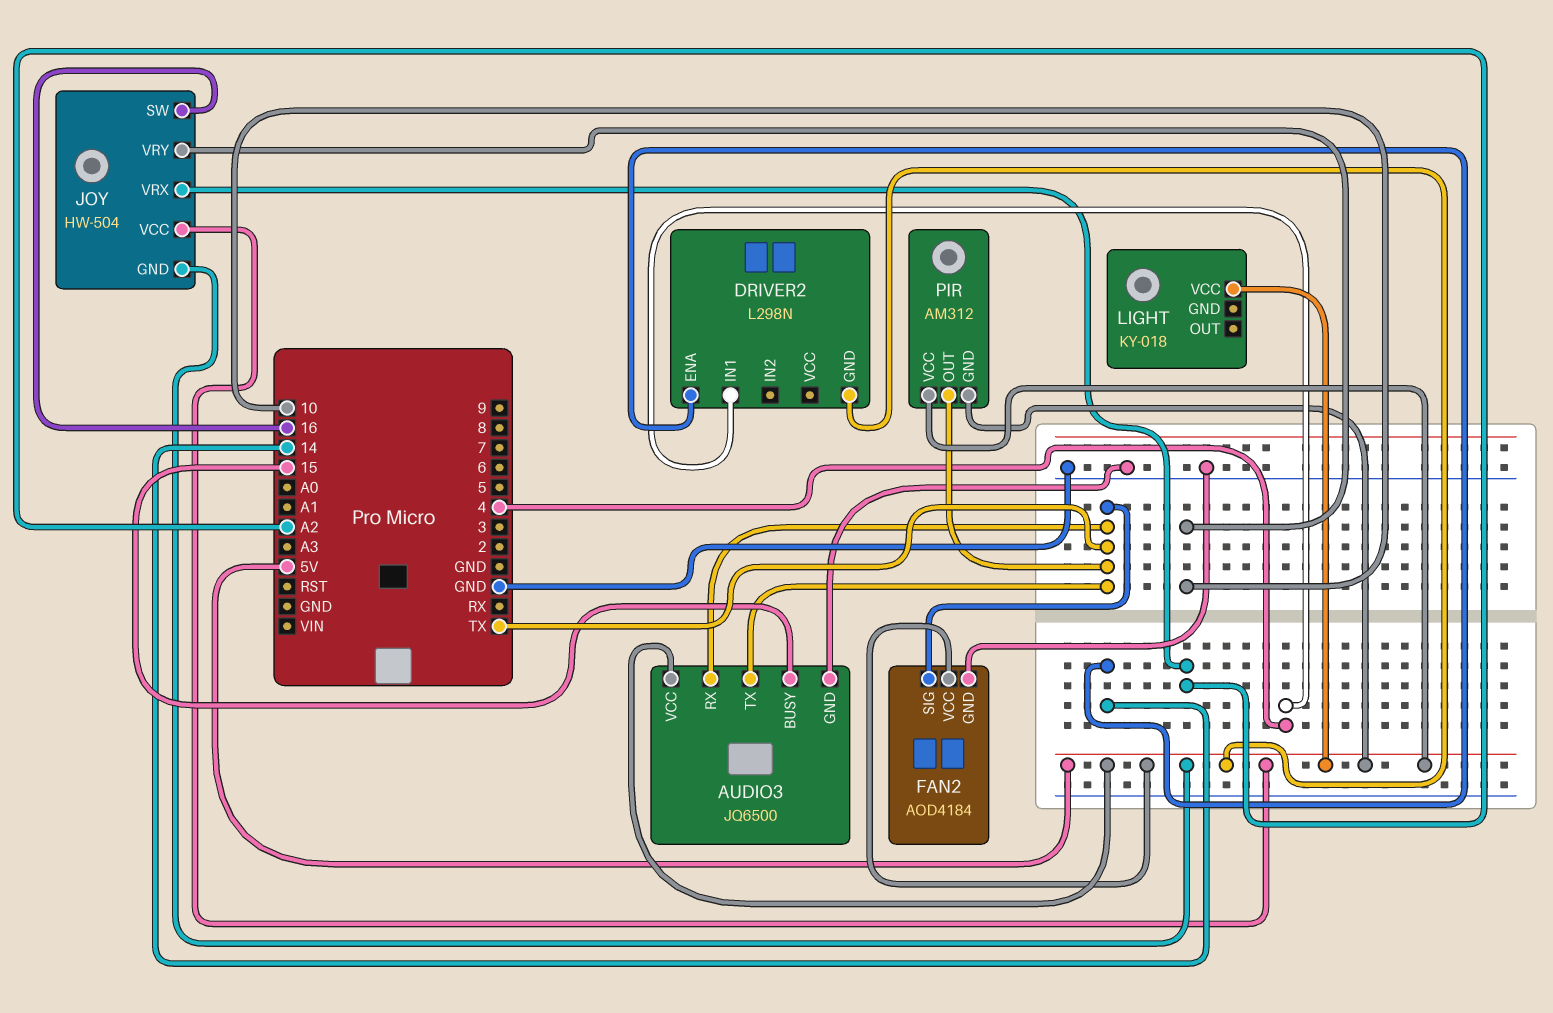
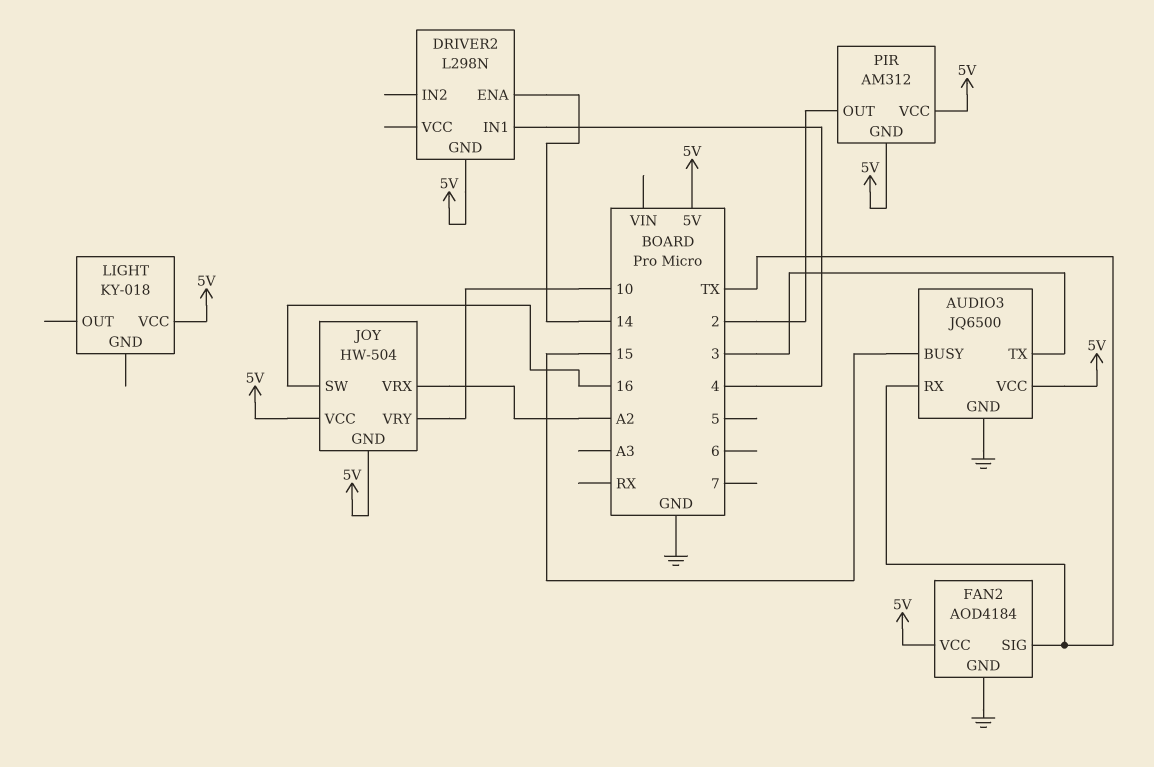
AUDIO3 pin TX: TX -> 3
PIR pin OUT: TX -> 2

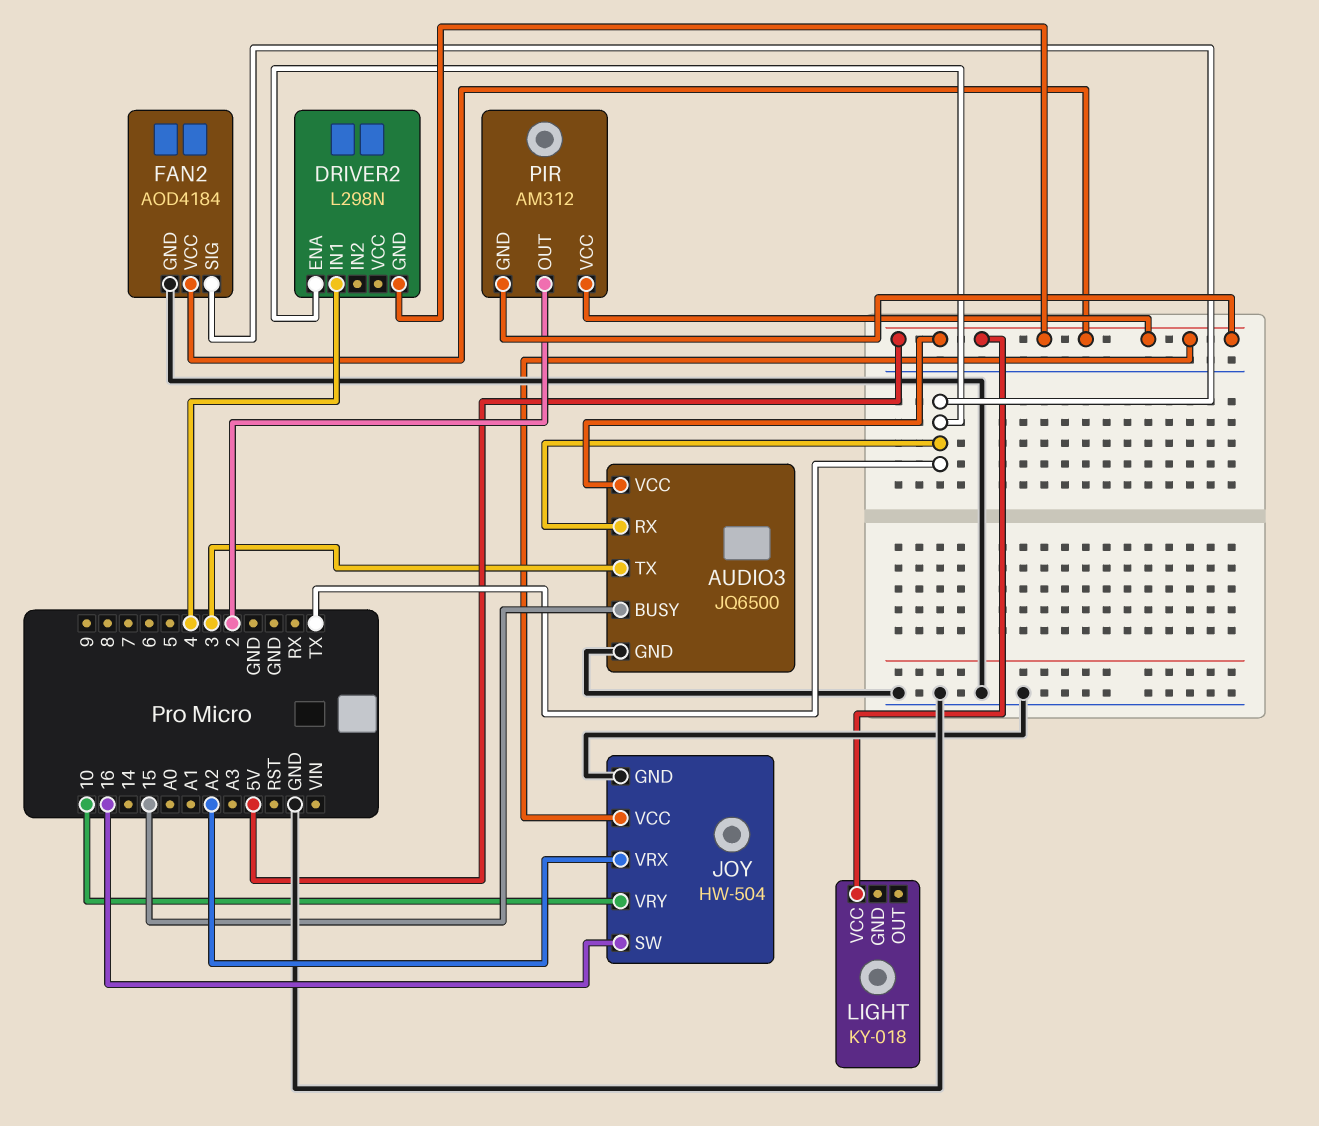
DRIVER2 pin ENA: 14 -> TX
JOY pin GND: 5V -> GND

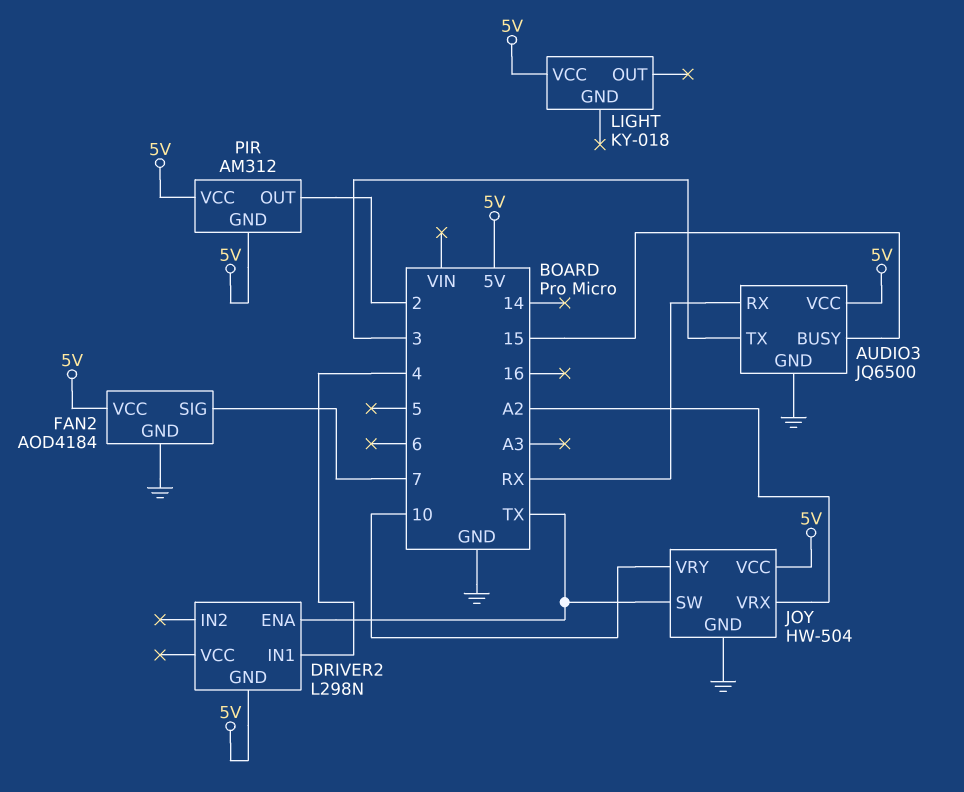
AUDIO3 pin RX: TX -> RX
FAN2 pin SIG: TX -> 7
JOY pin SW: 16 -> TX

